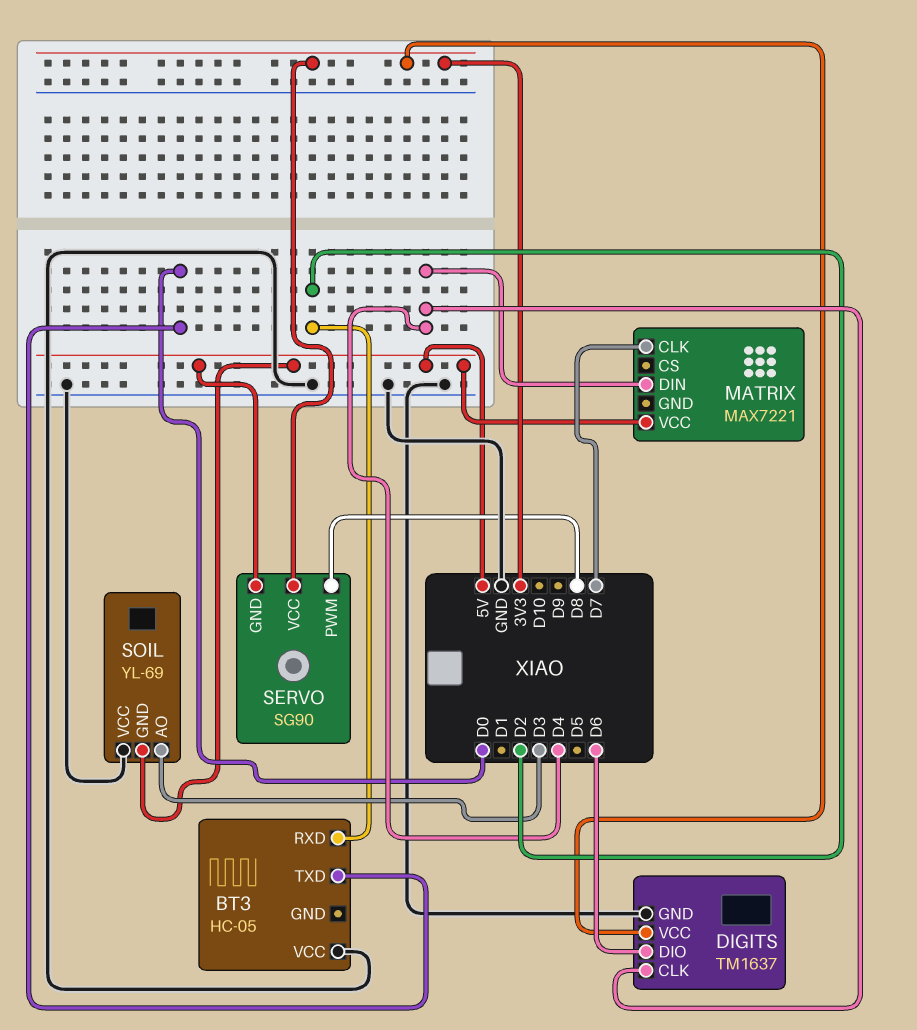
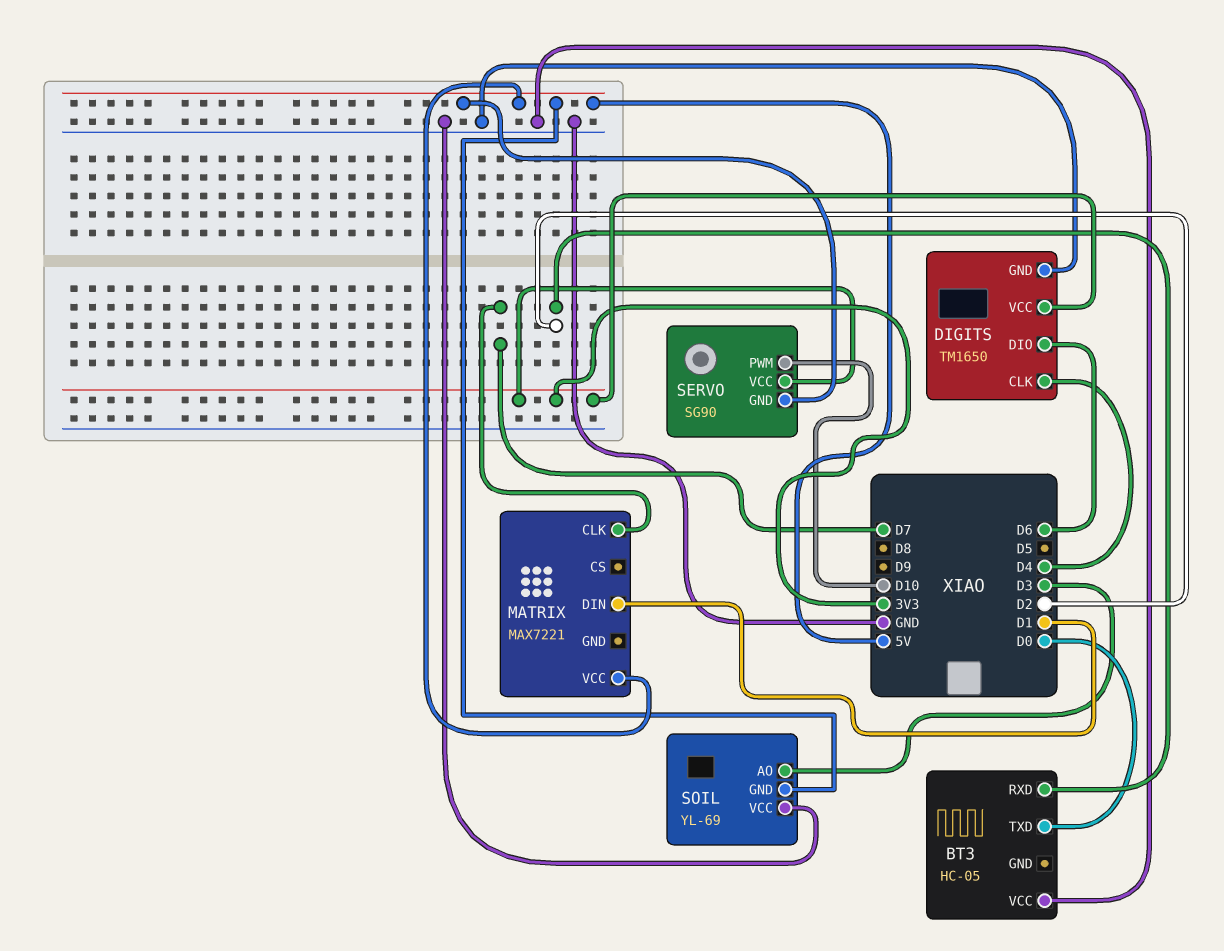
DIGITS: TM1637 -> TM1650
MATRIX pin DIN: D4 -> D1
SERVO pin PWM: D8 -> D10

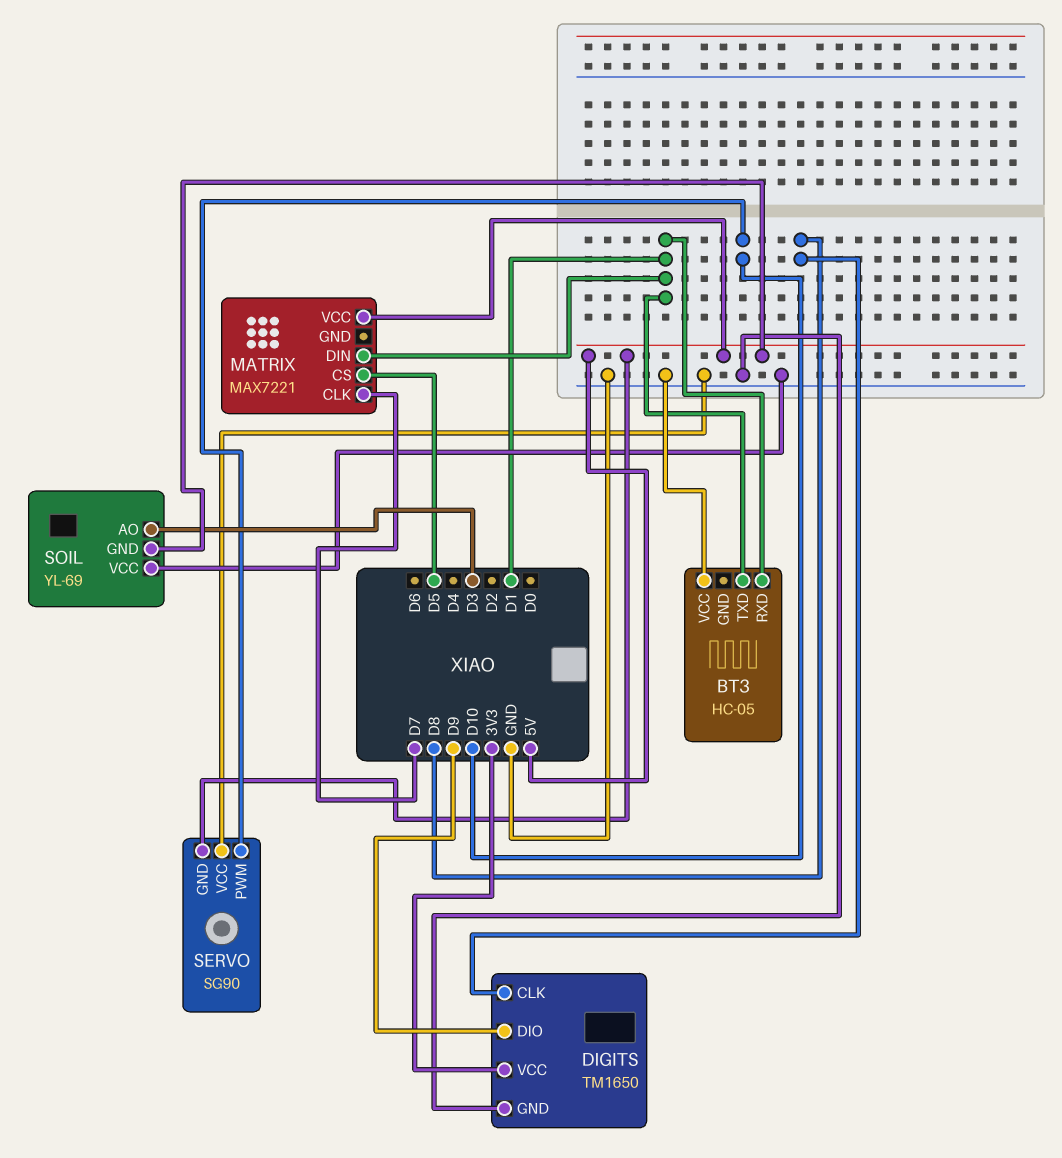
BT3 pin RXD: D2 -> D1
BT3 pin TXD: D0 -> D1
DIGITS pin CLK: D4 -> D8
DIGITS pin DIO: D6 -> D9
MATRIX pin CS: none -> D5
SERVO pin VCC: 3V3 -> GND

